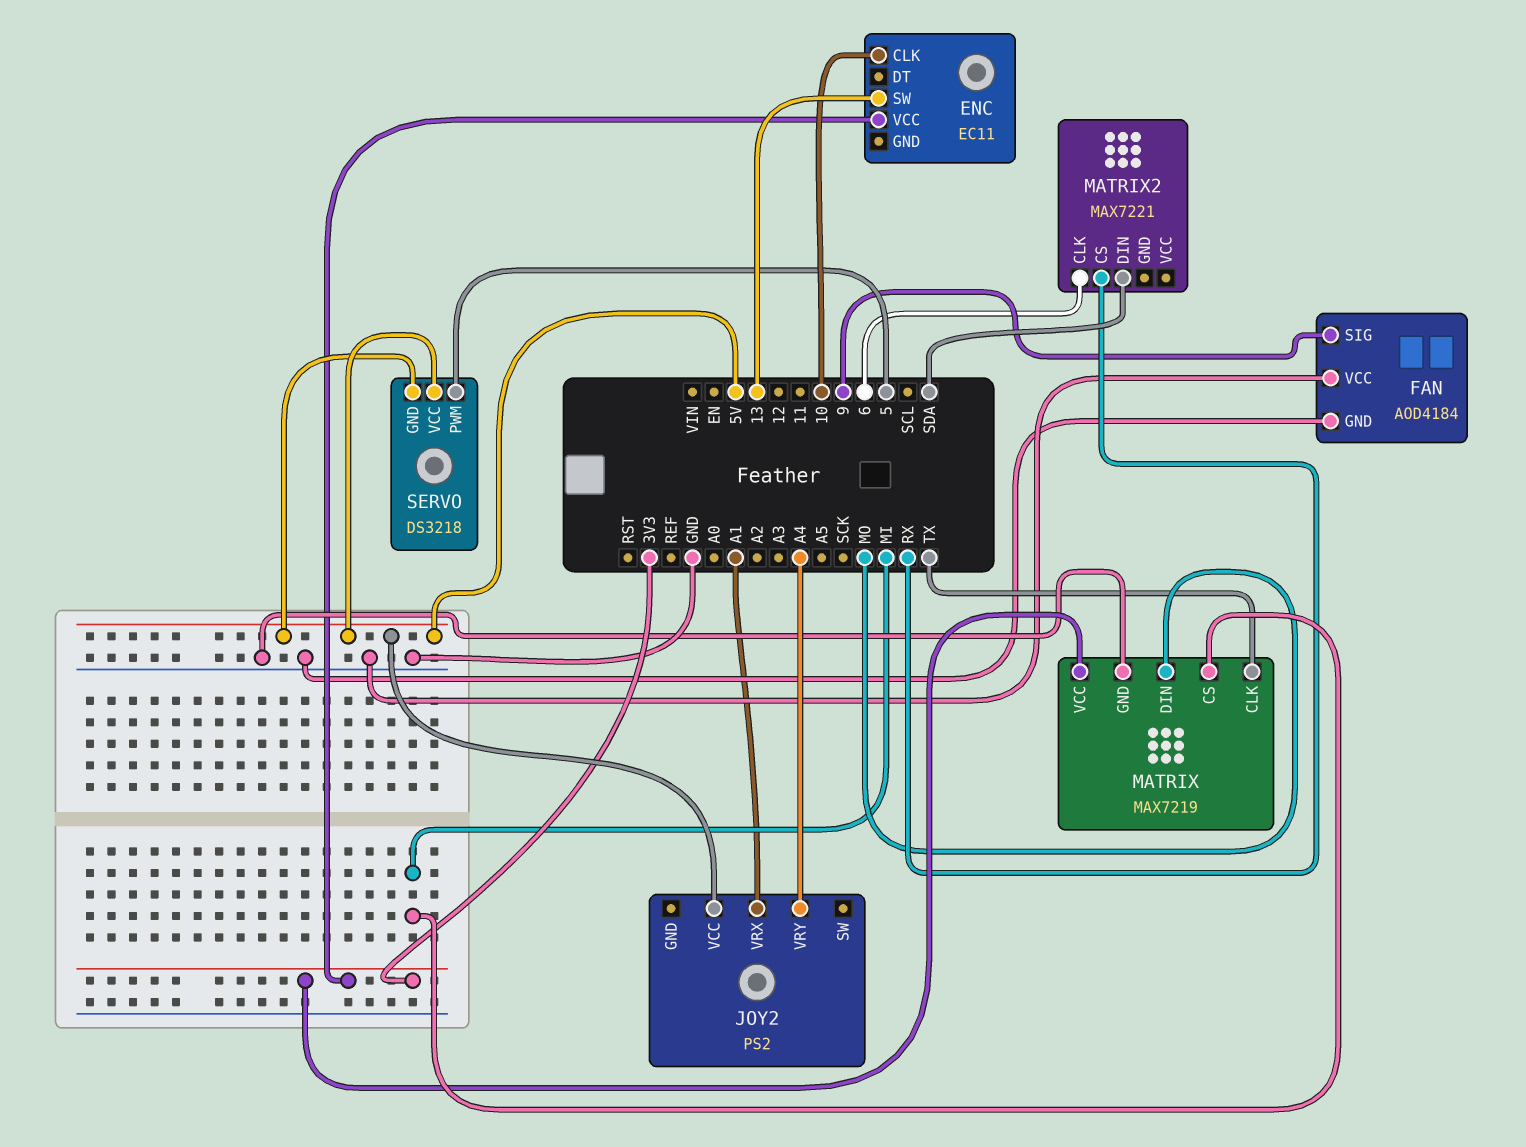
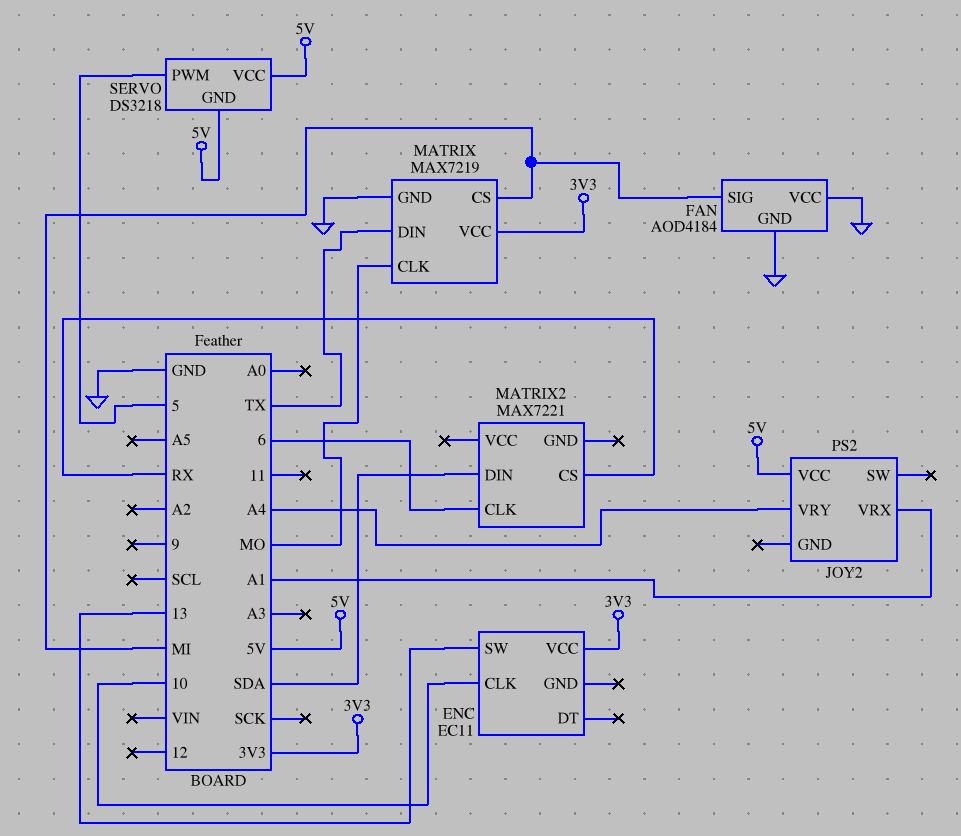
FAN pin SIG: 9 -> MI
MATRIX pin CLK: TX -> MO
MATRIX pin DIN: MO -> TX

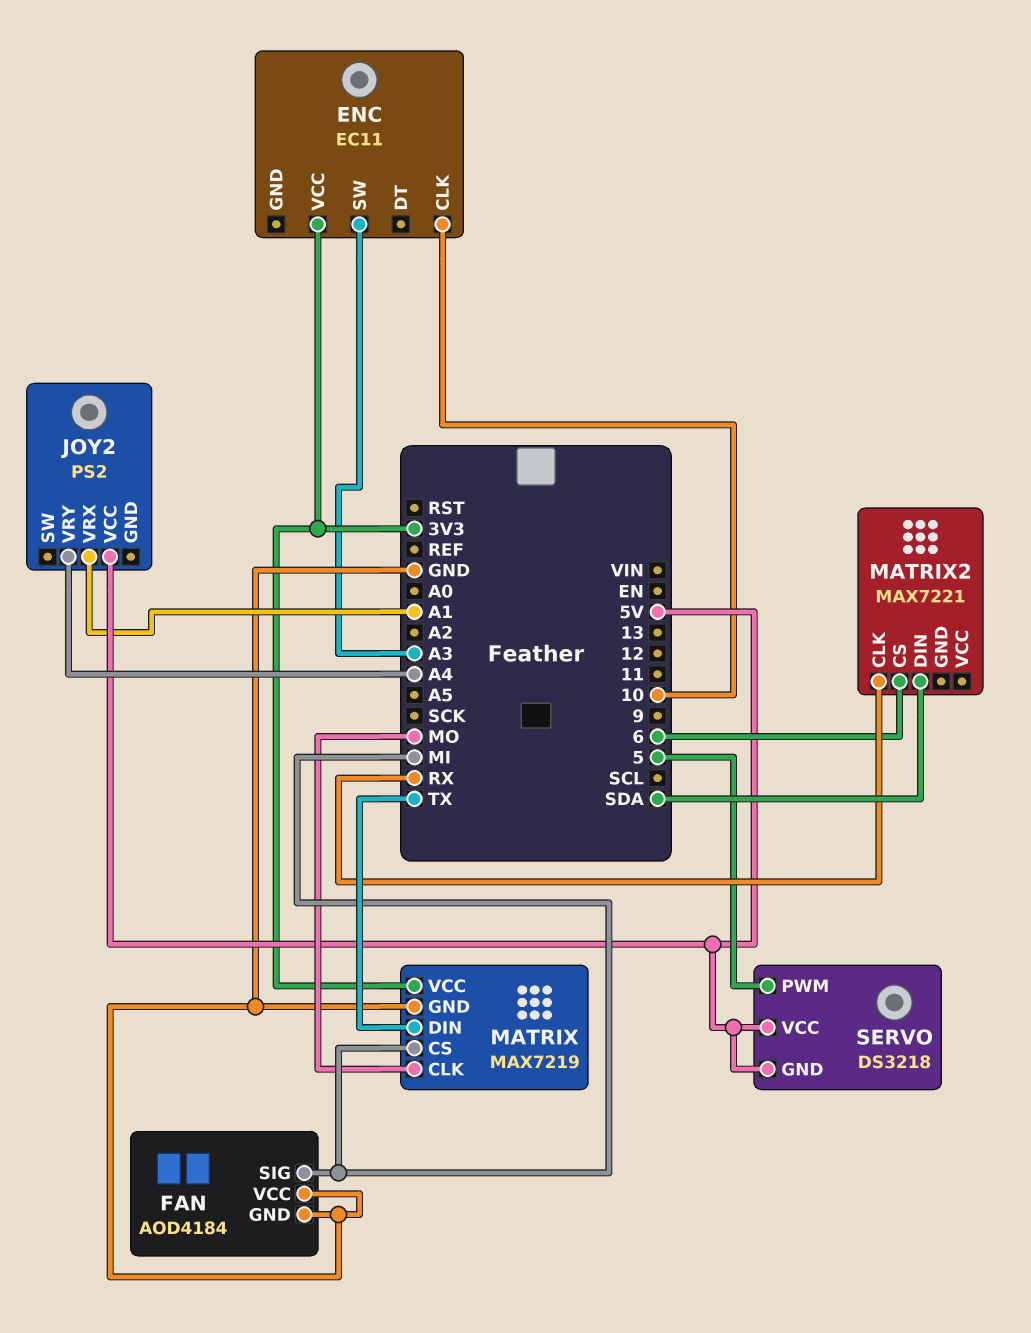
ENC pin SW: 13 -> A3
MATRIX2 pin CLK: 6 -> RX
MATRIX2 pin CS: RX -> 6

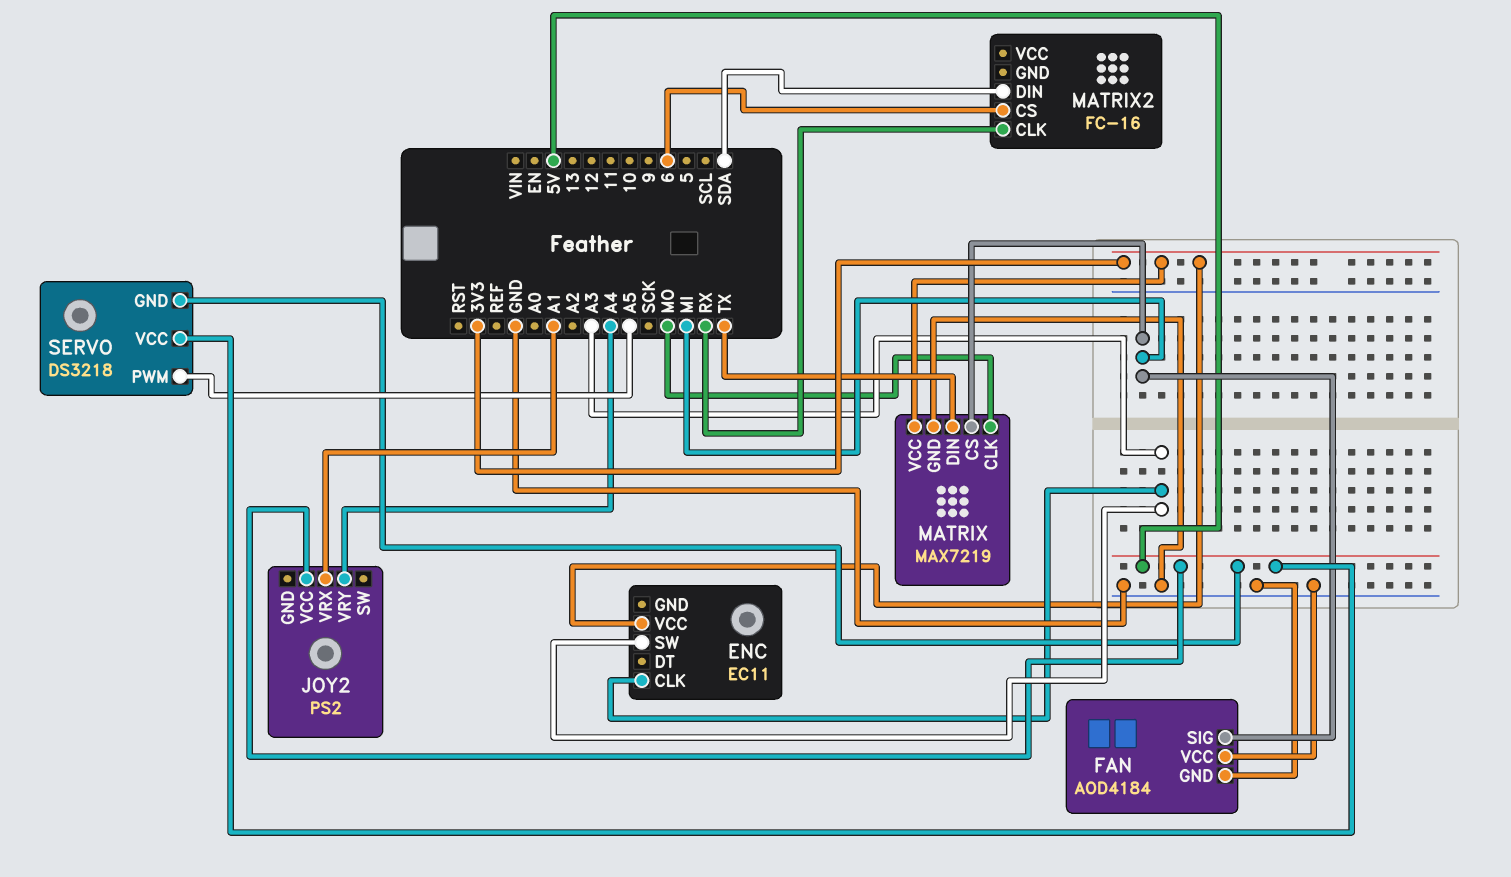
ENC pin CLK: 10 -> A3
MATRIX2: MAX7221 -> FC-16
SERVO pin PWM: 5 -> A5

